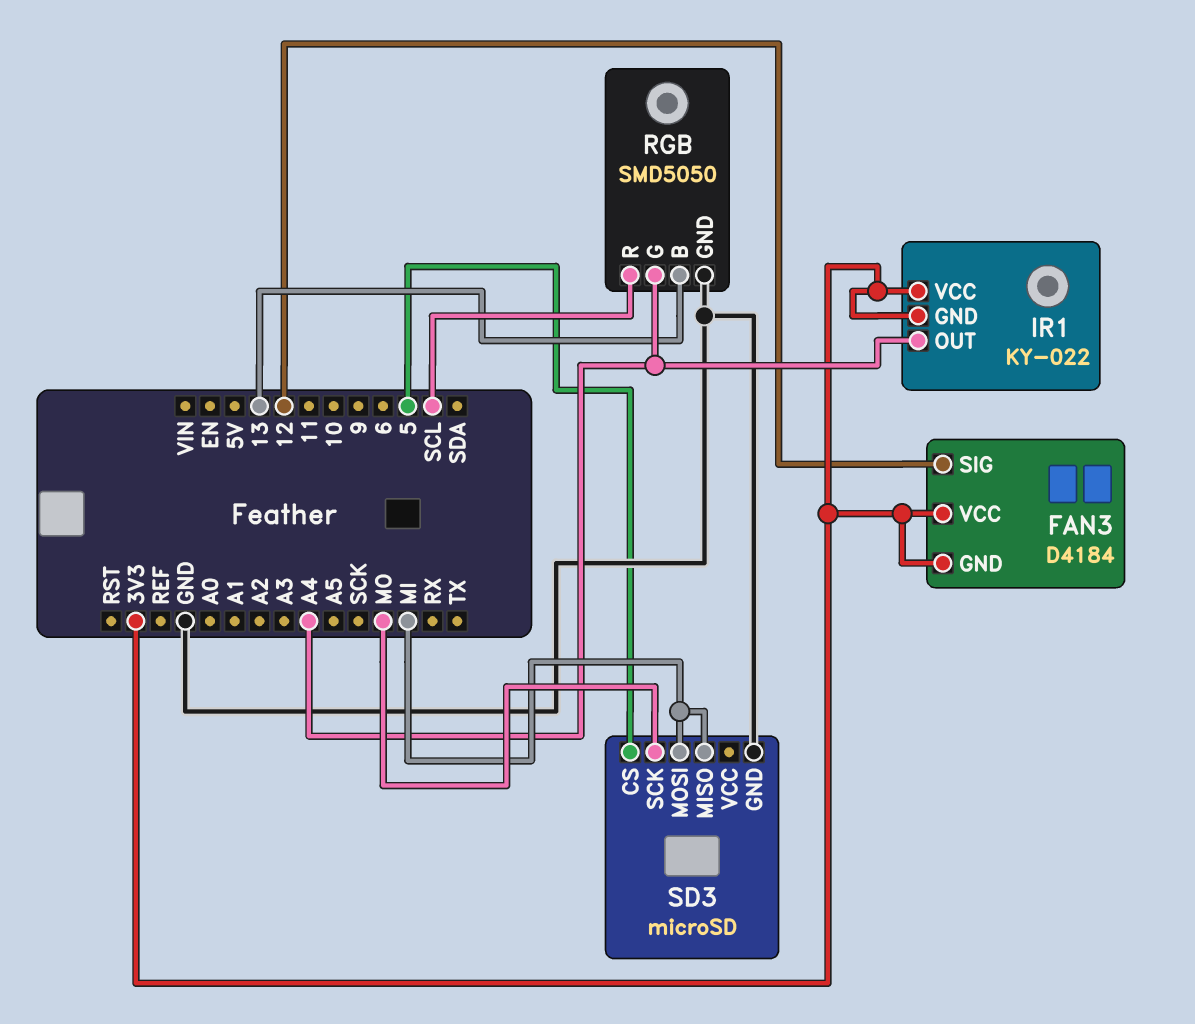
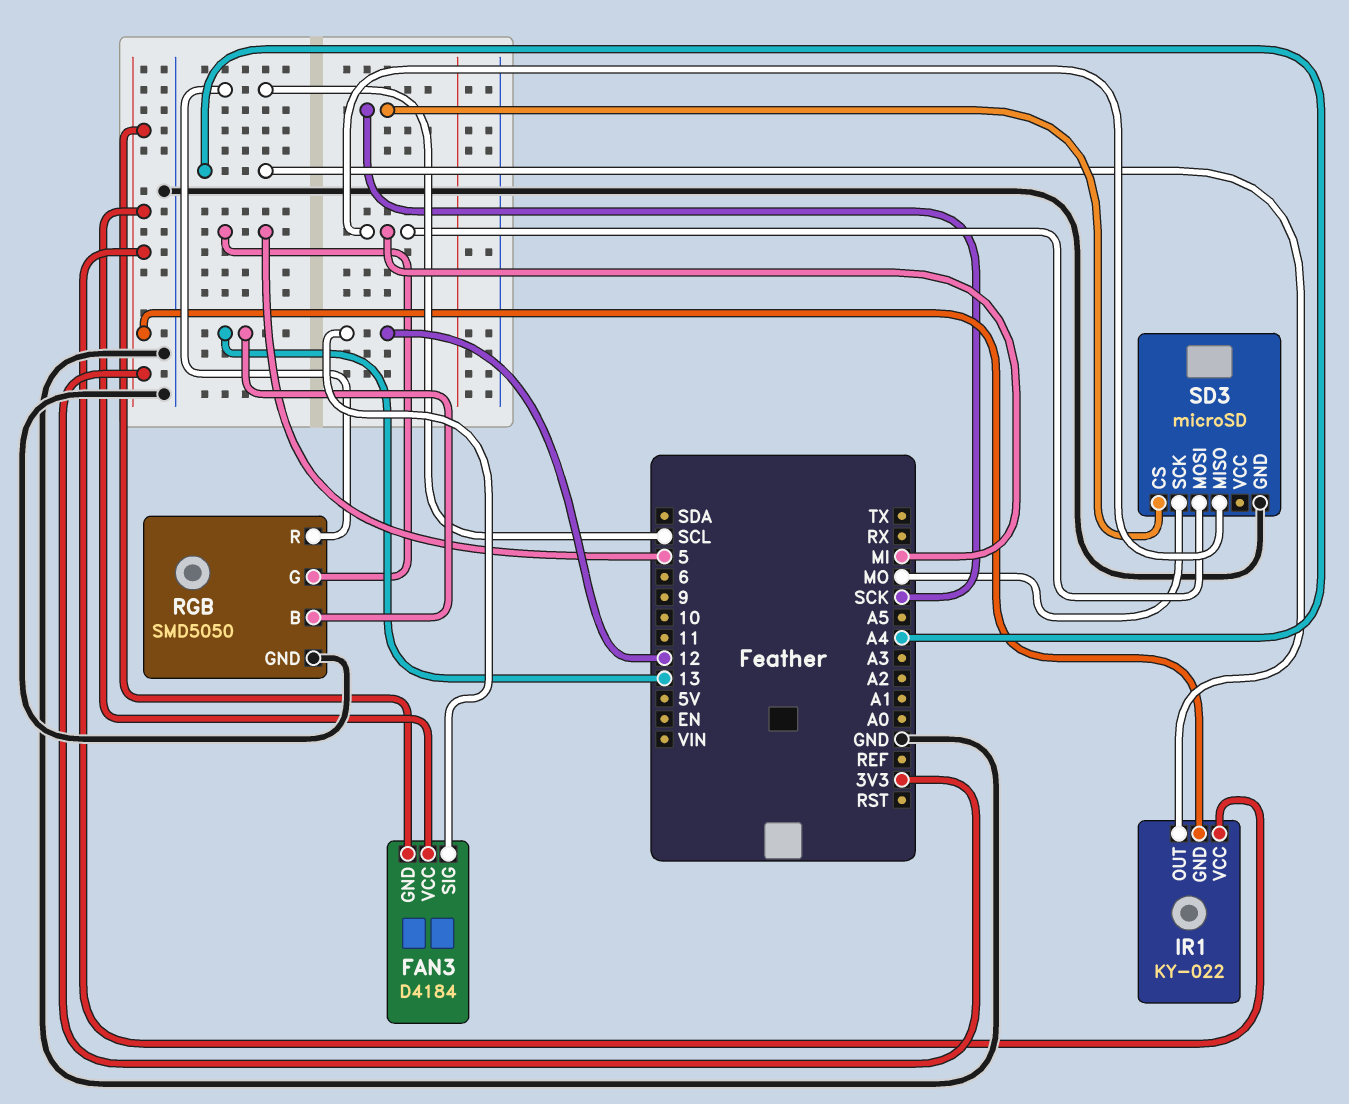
RGB pin G: A4 -> 5
SD3 pin CS: 5 -> SCK

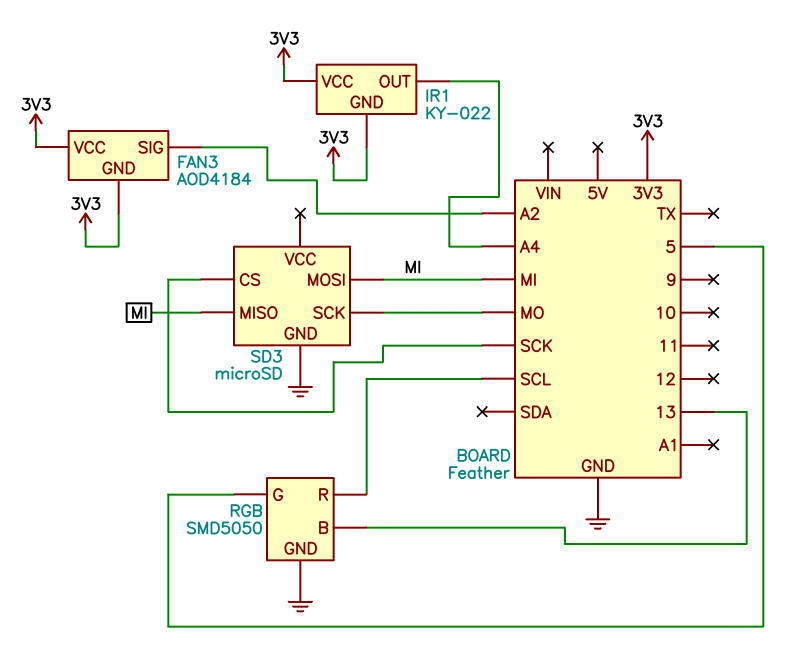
FAN3: D4184 -> AOD4184
FAN3 pin SIG: 12 -> A2

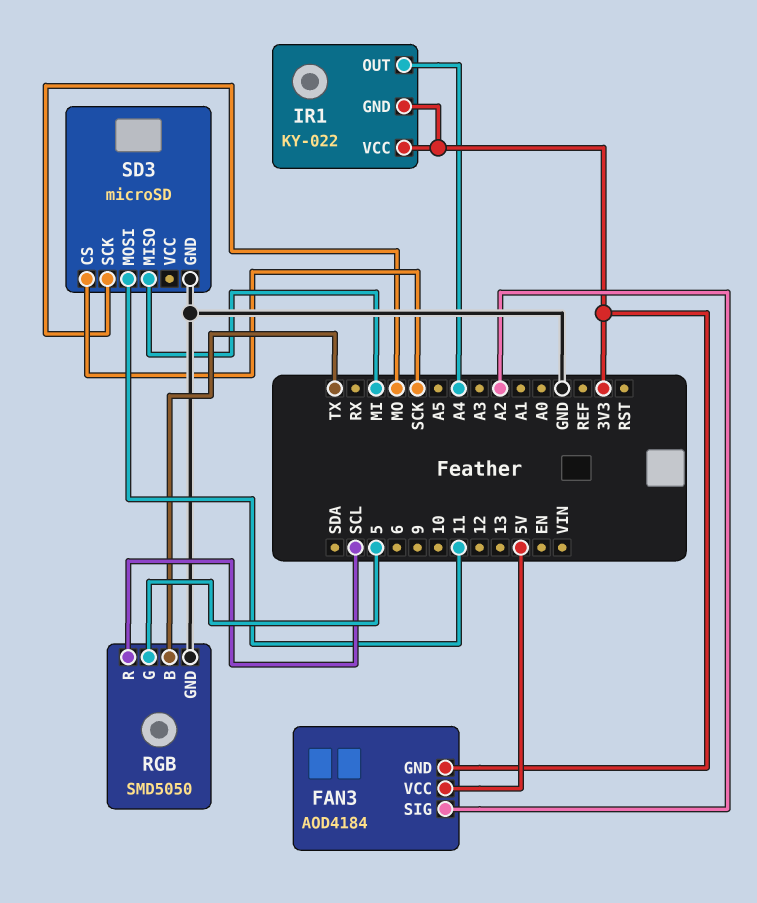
FAN3 pin VCC: 3V3 -> 5V
RGB pin B: 13 -> TX
SD3 pin MOSI: MI -> 11

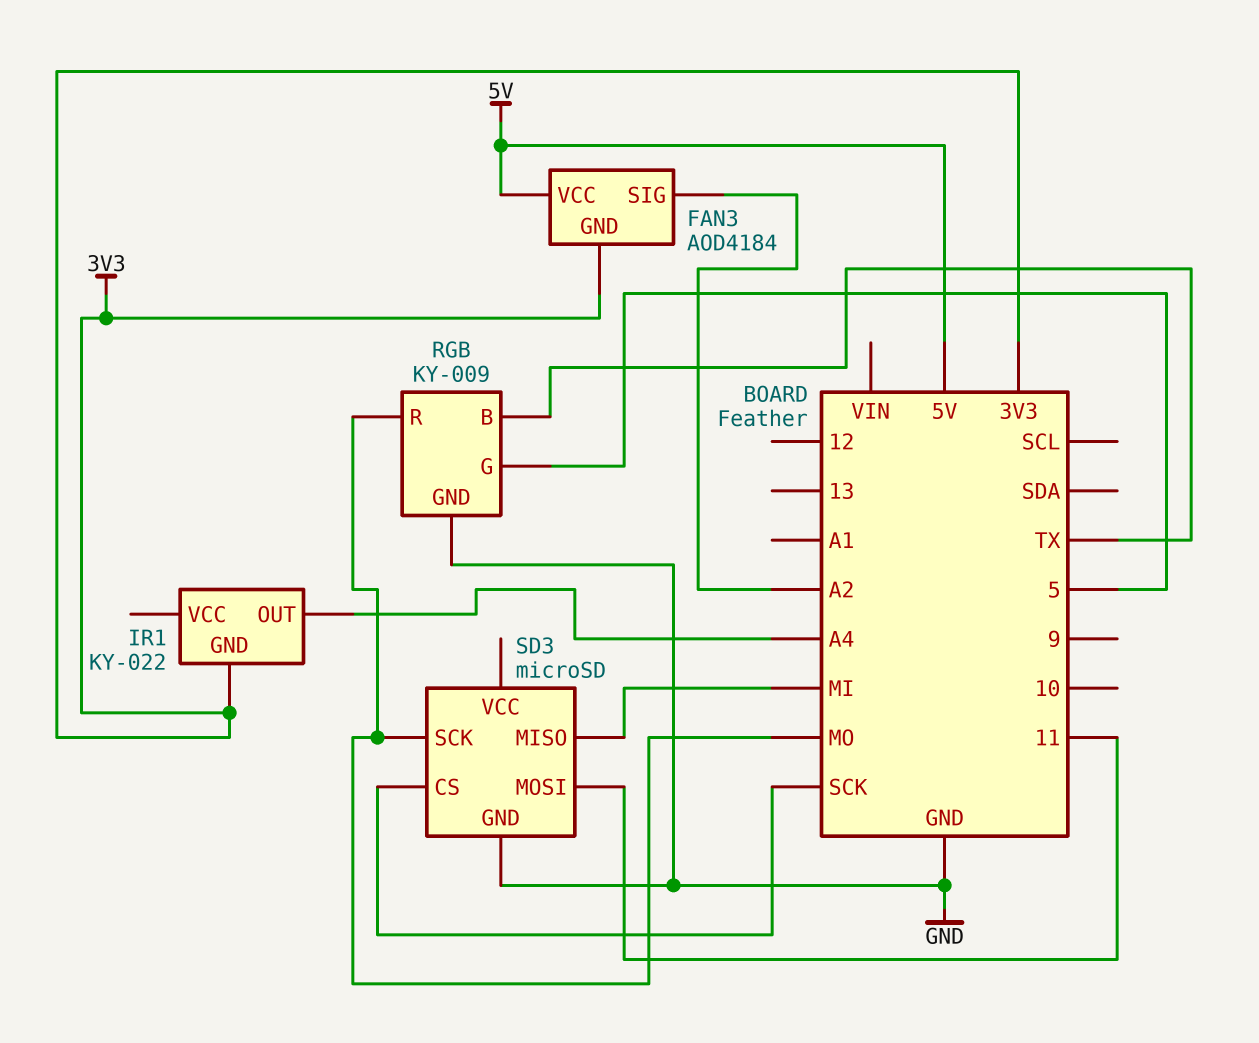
IR1 pin VCC: 3V3 -> none
RGB: SMD5050 -> KY-009
RGB pin R: SCL -> MO

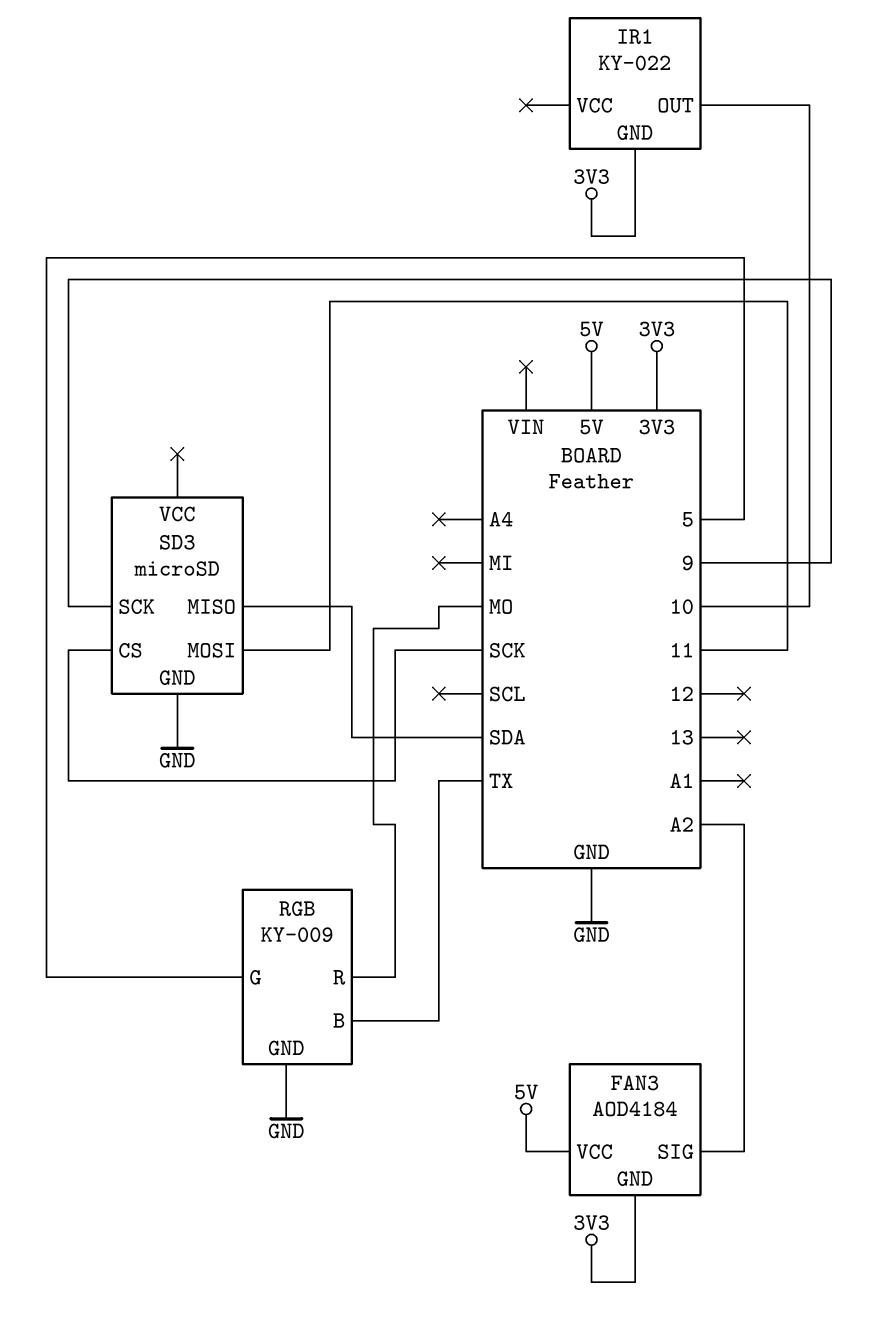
IR1 pin OUT: A4 -> 10
SD3 pin MISO: MI -> SDA
SD3 pin SCK: MO -> 9

